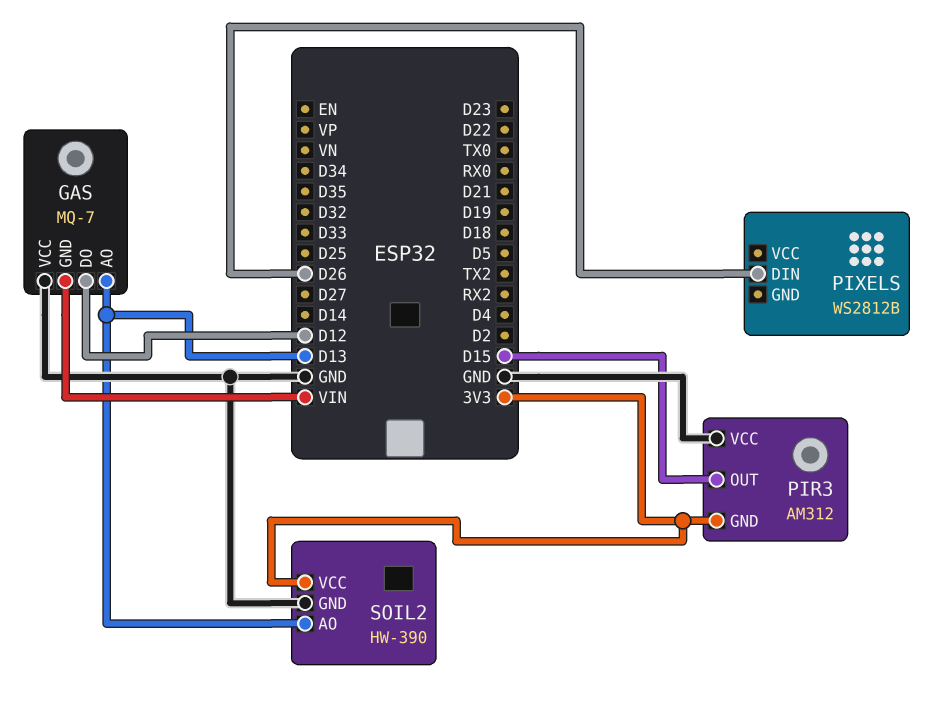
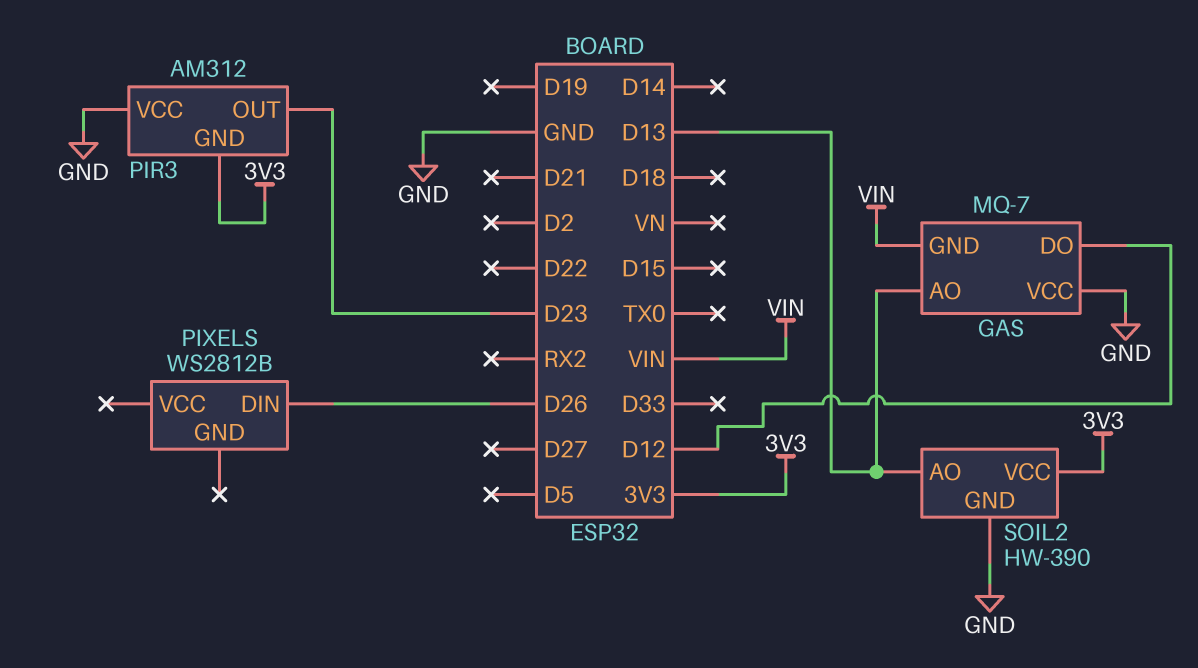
PIR3 pin OUT: D15 -> D23

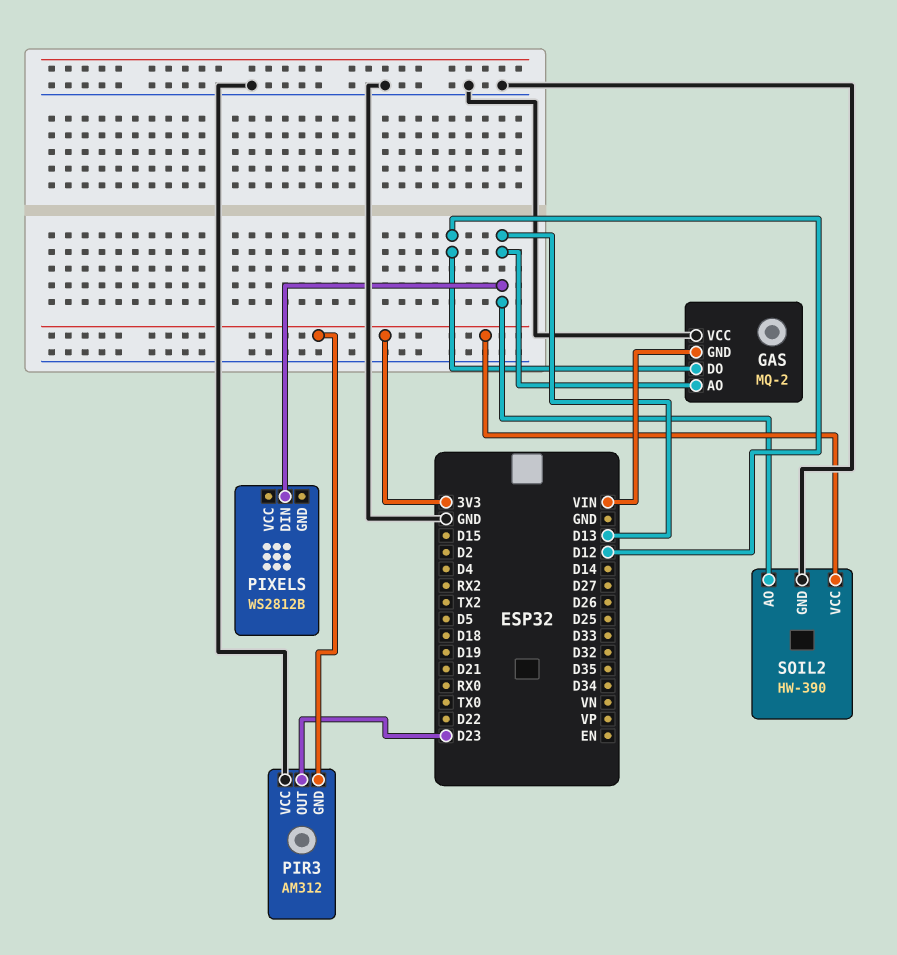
GAS: MQ-7 -> MQ-2
PIXELS pin DIN: D26 -> D13

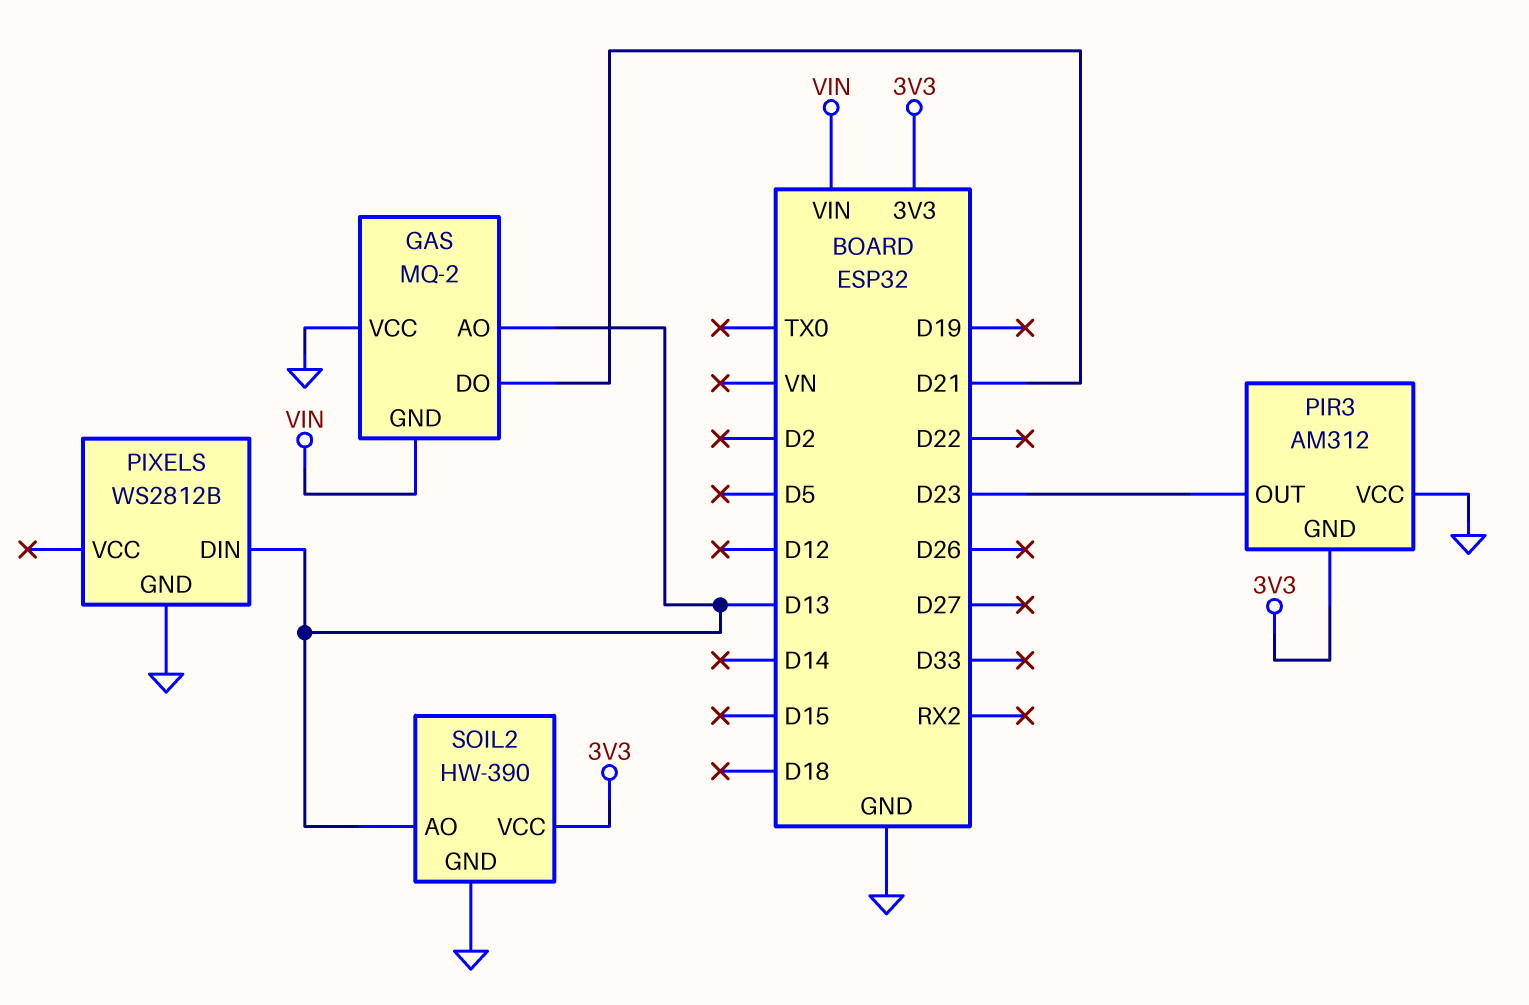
GAS pin DO: D12 -> D21
PIXELS pin GND: none -> GND

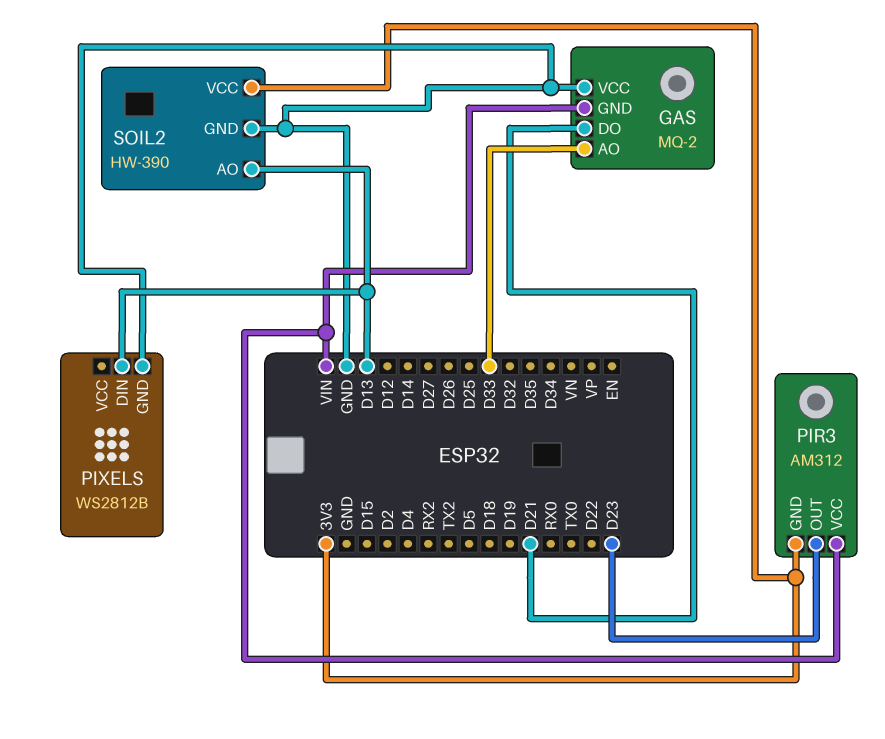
GAS pin AO: D13 -> D33
PIR3 pin VCC: GND -> VIN

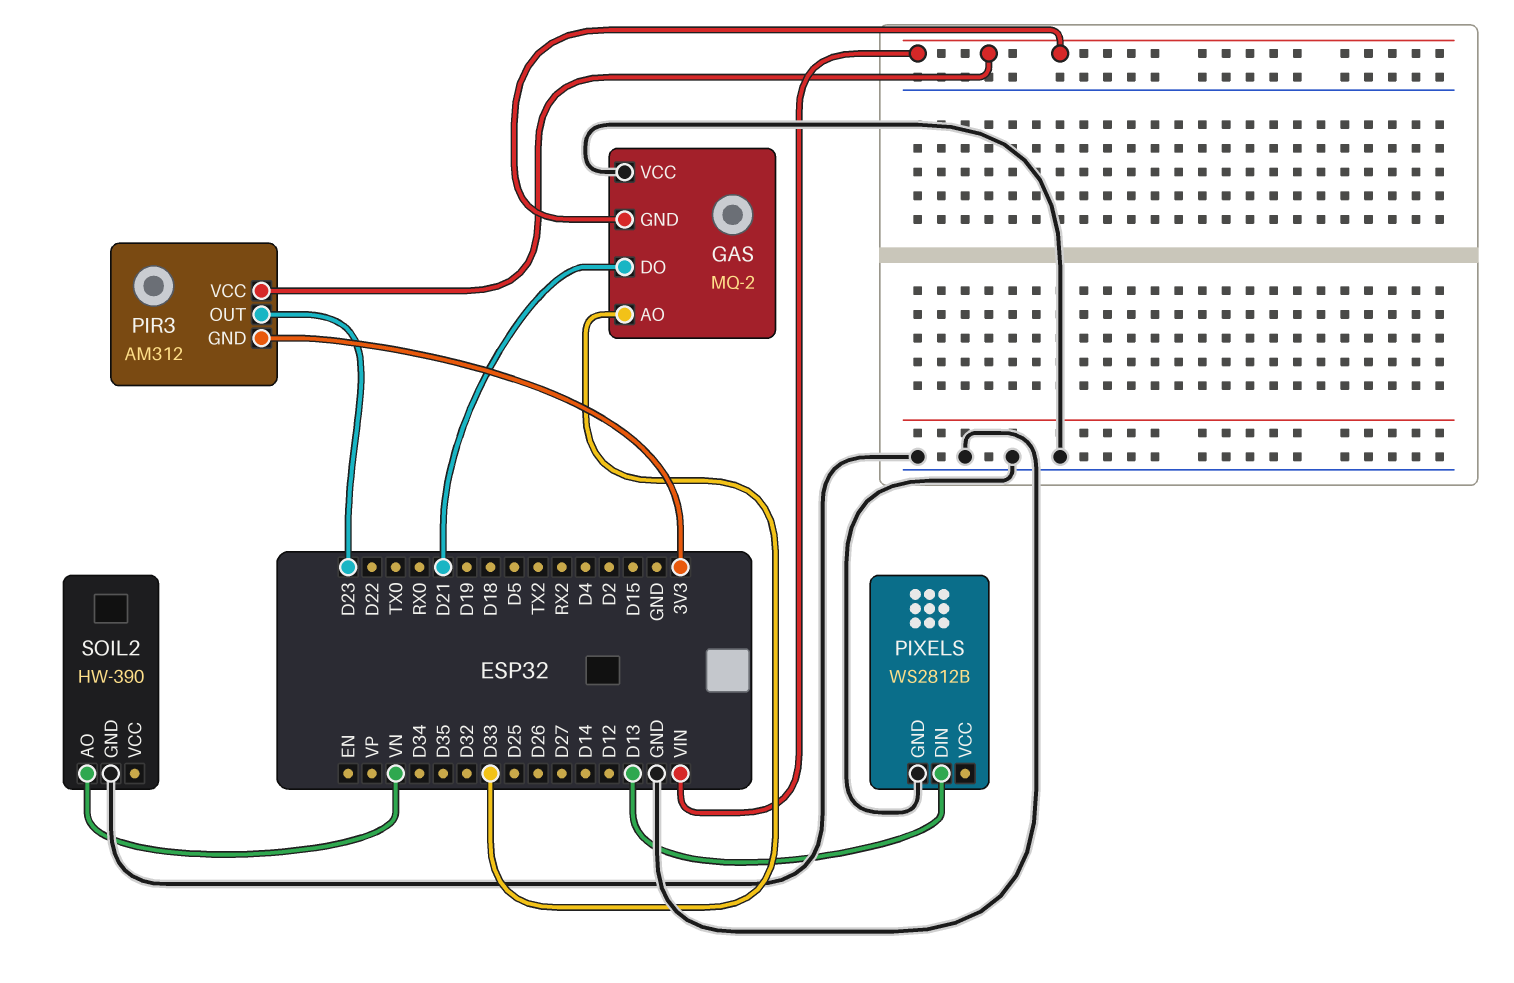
SOIL2 pin AO: D13 -> VN
SOIL2 pin VCC: 3V3 -> none

